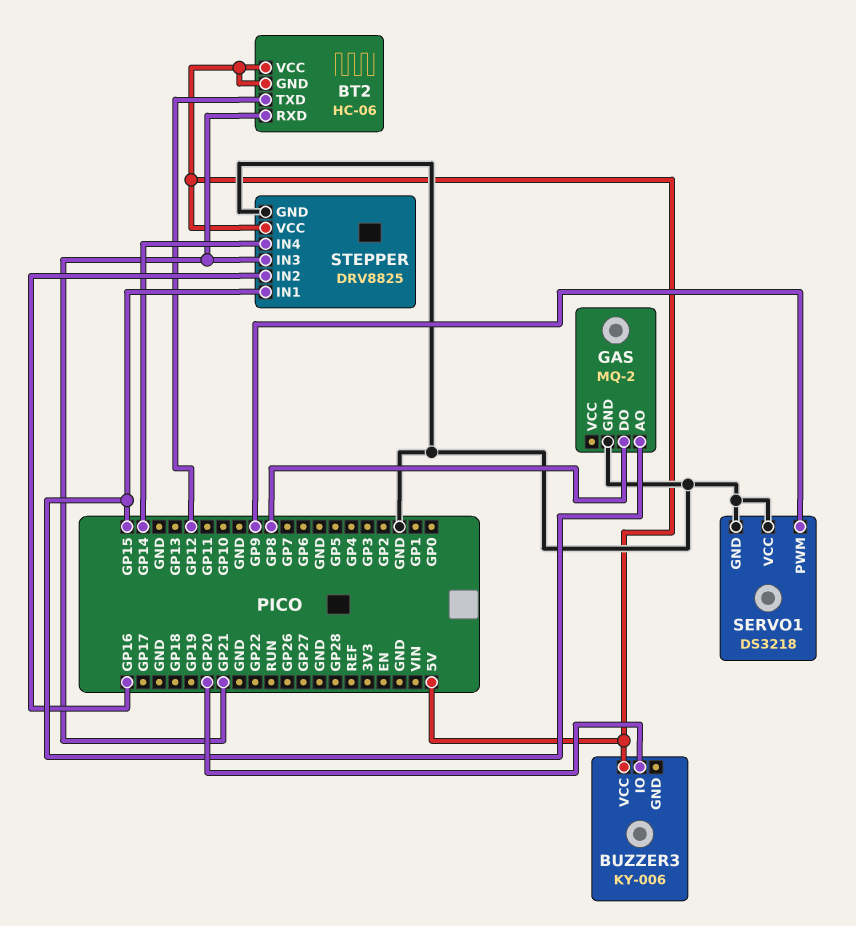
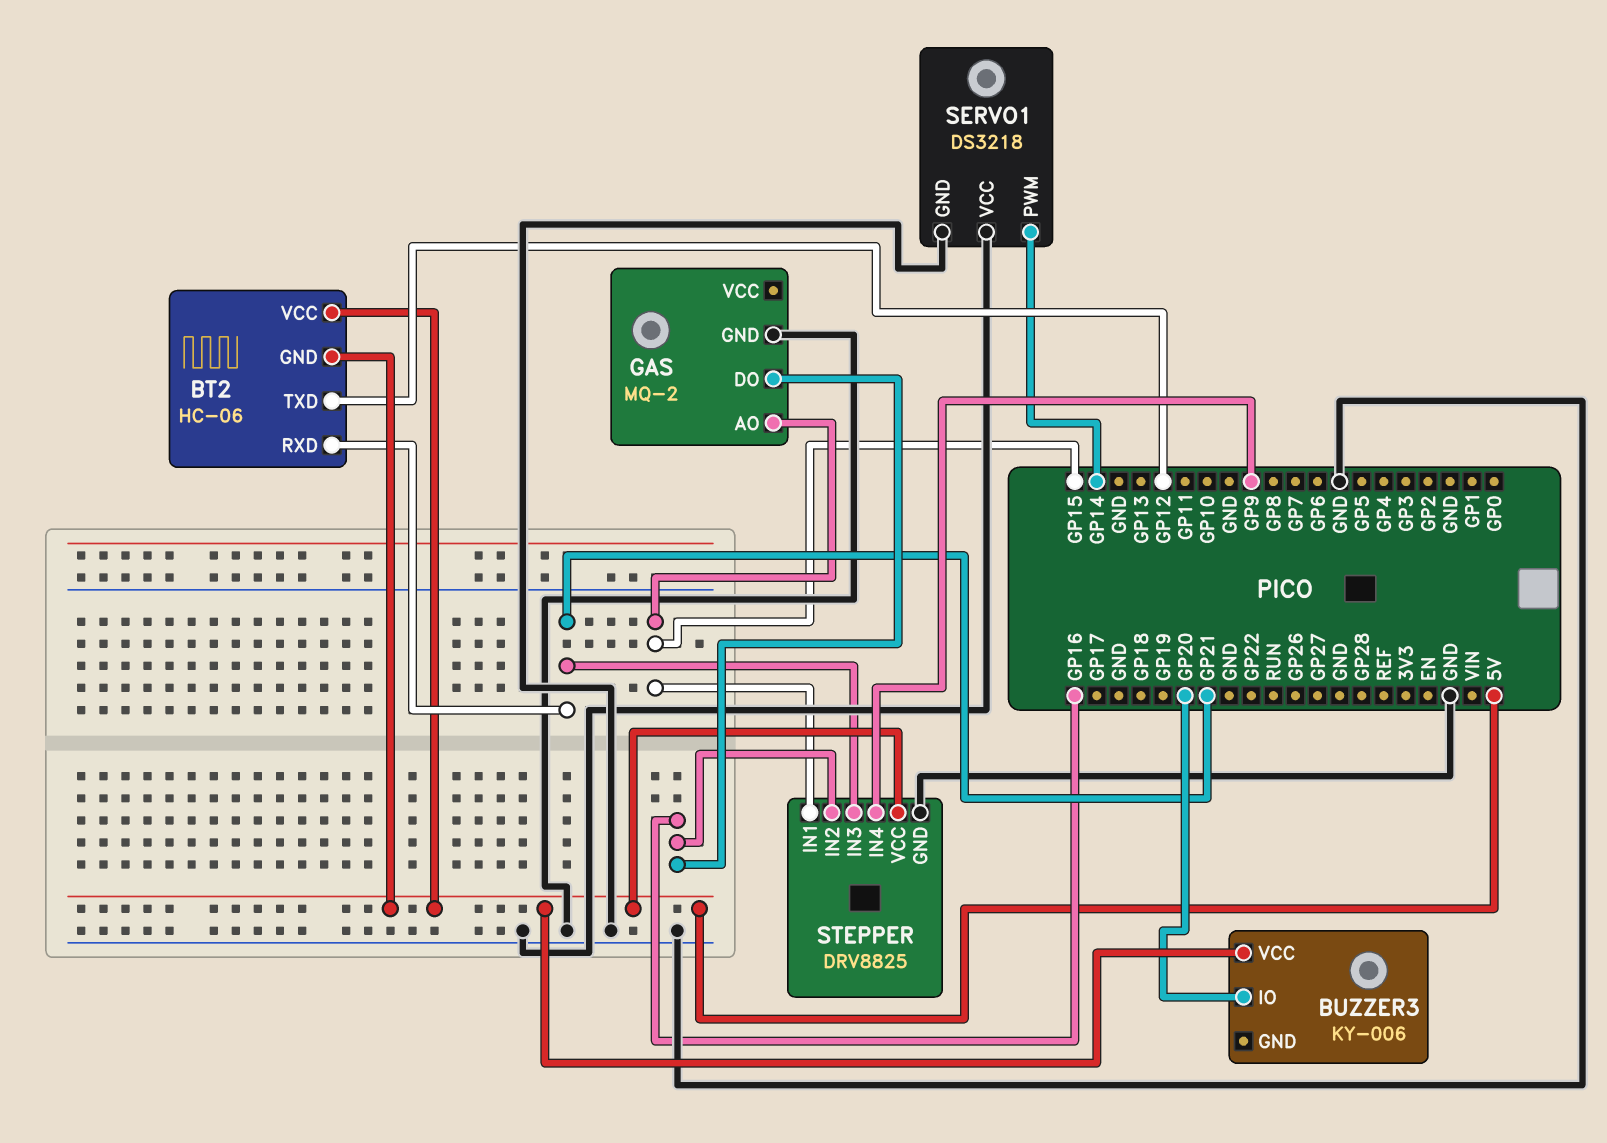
GAS pin DO: GP8 -> GP16
SERVO1 pin PWM: GP9 -> GP14
STEPPER pin IN4: GP14 -> GP9

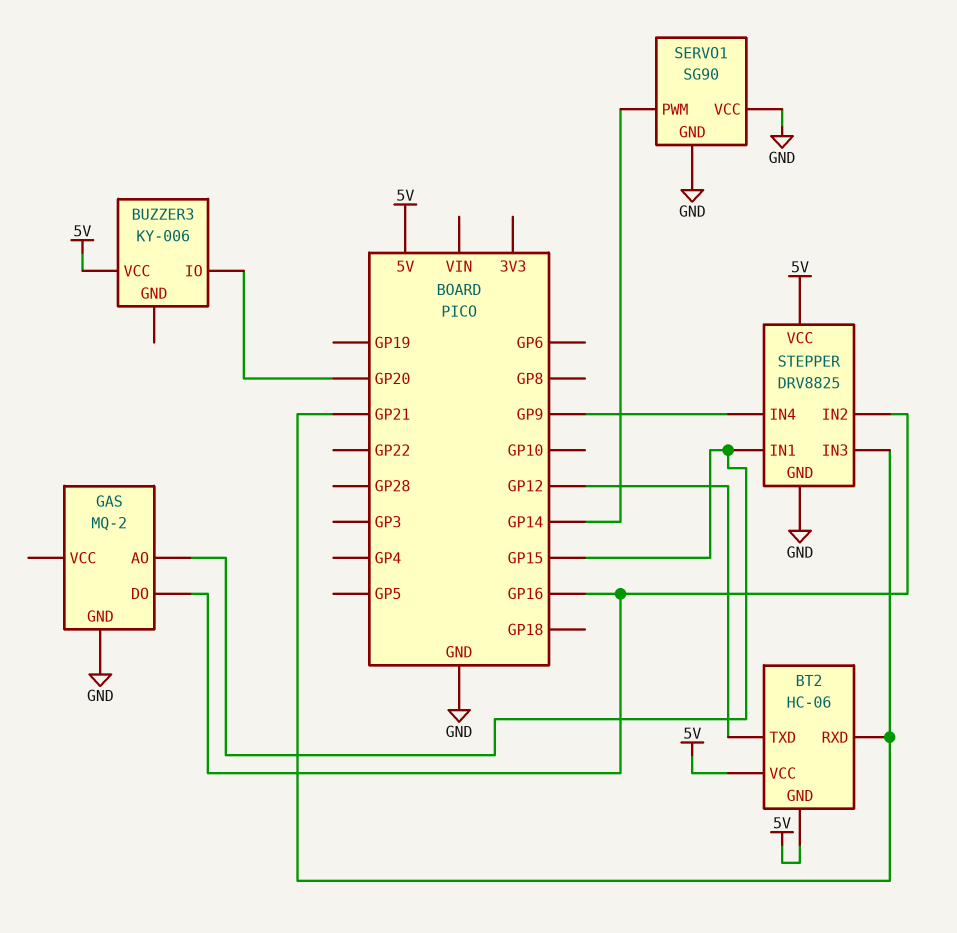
SERVO1: DS3218 -> SG90

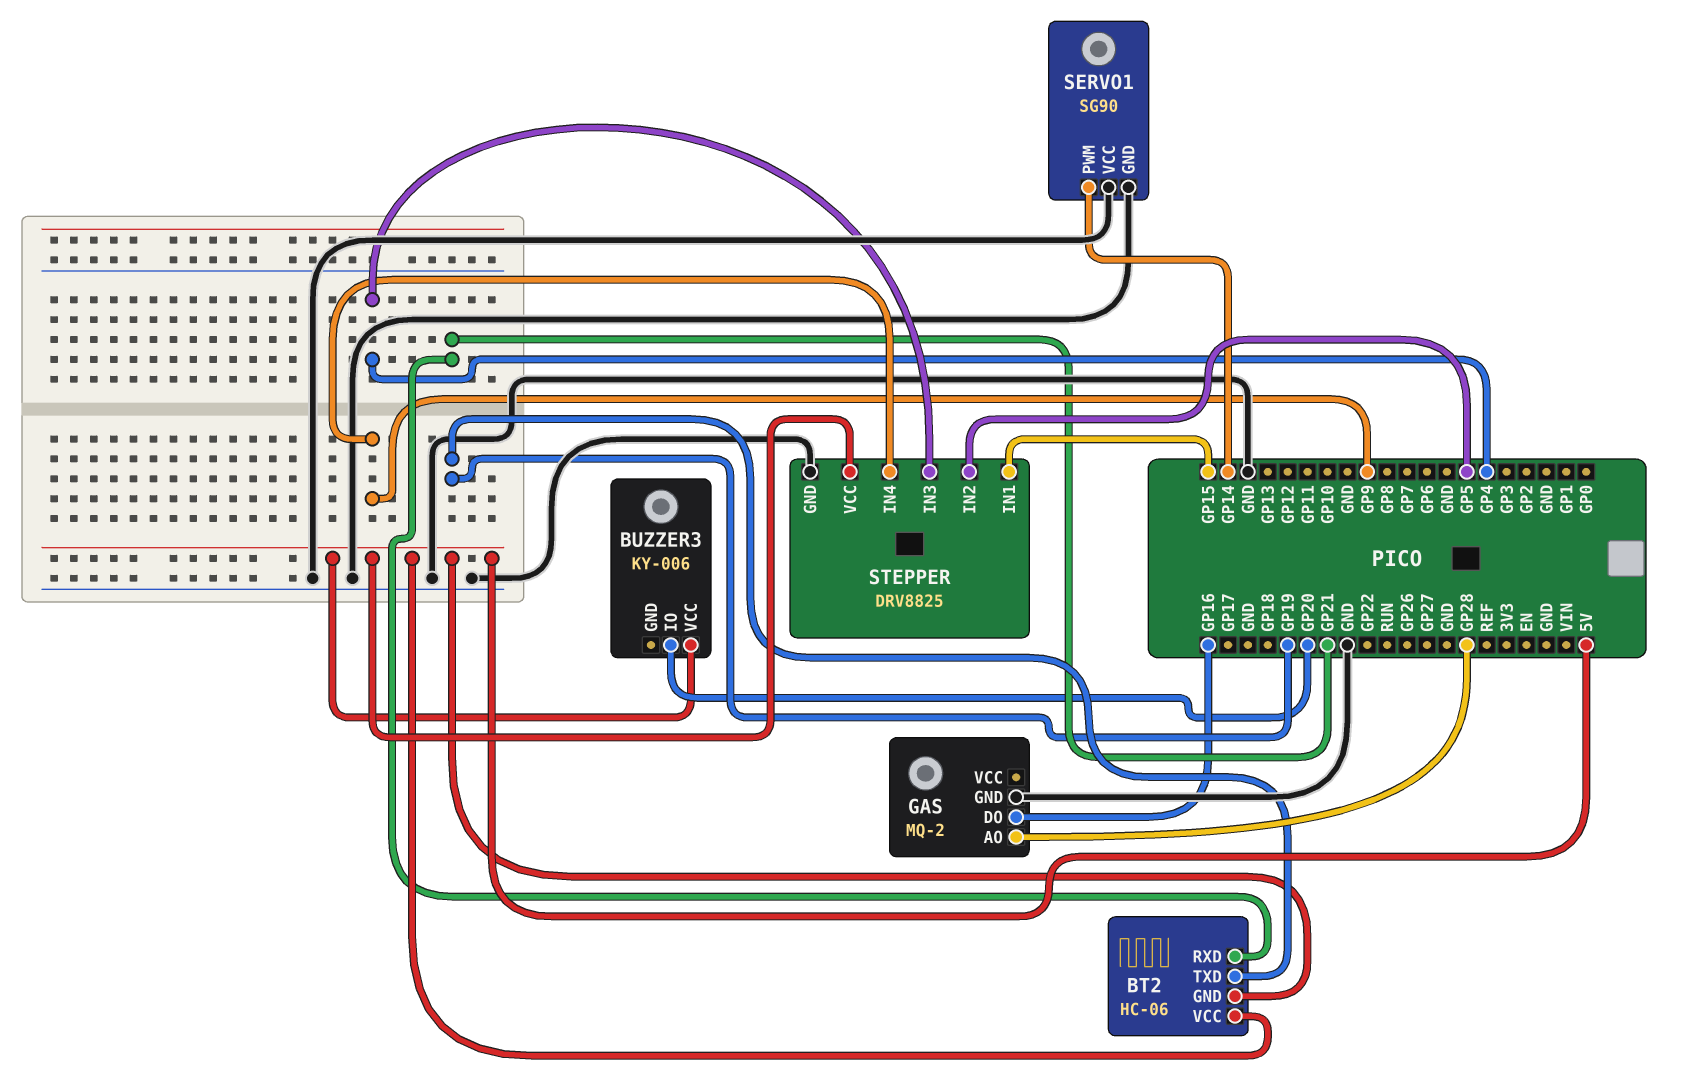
BT2 pin TXD: GP12 -> GP19
GAS pin AO: GP15 -> GP28
STEPPER pin IN2: GP16 -> GP5
STEPPER pin IN3: GP21 -> GP4

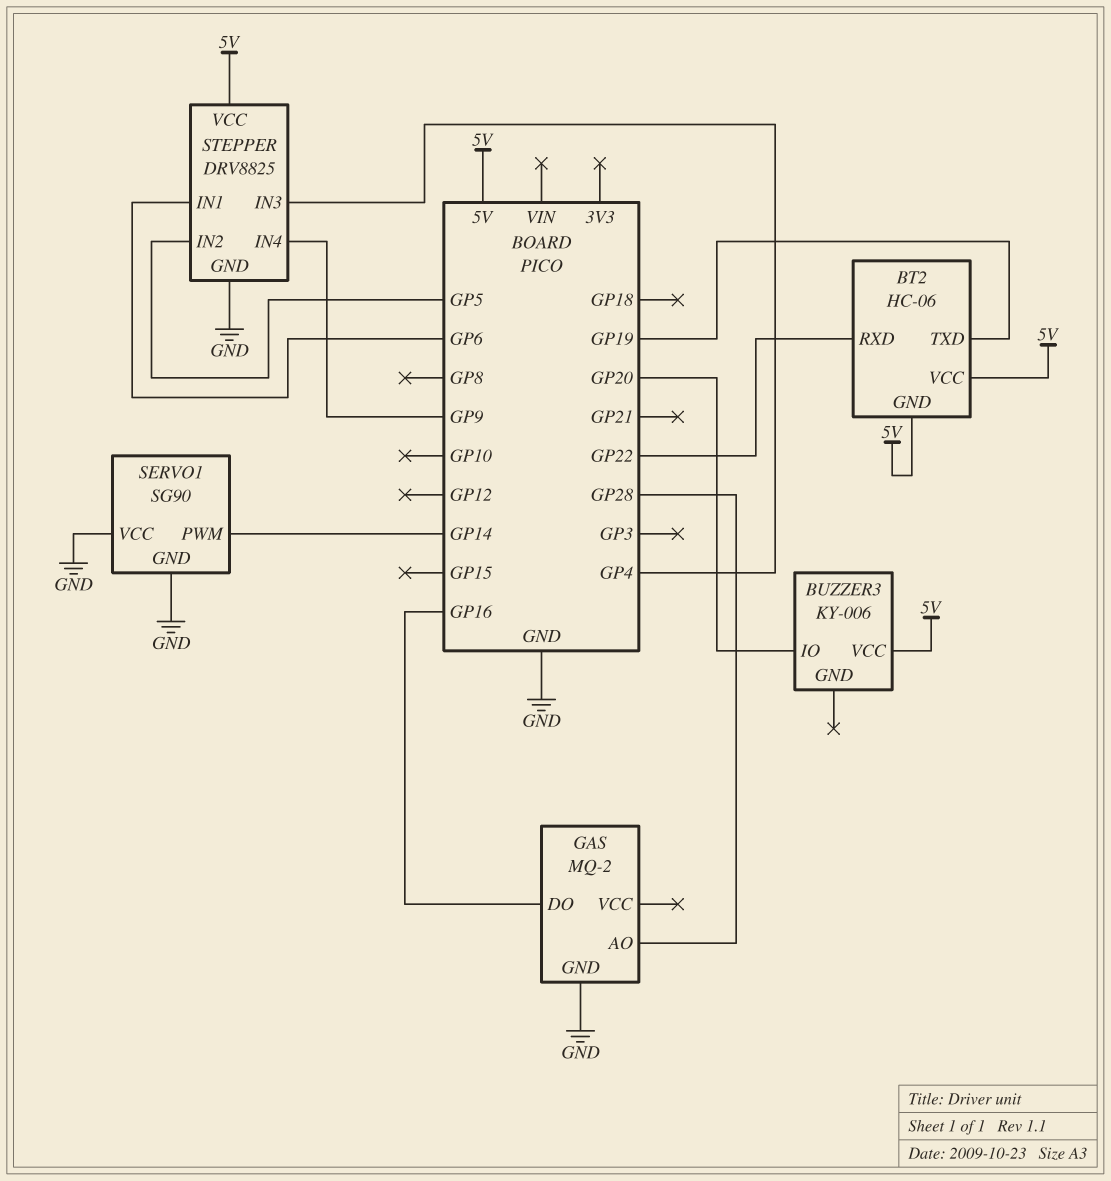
BT2 pin RXD: GP21 -> GP22
STEPPER pin IN1: GP15 -> GP6

